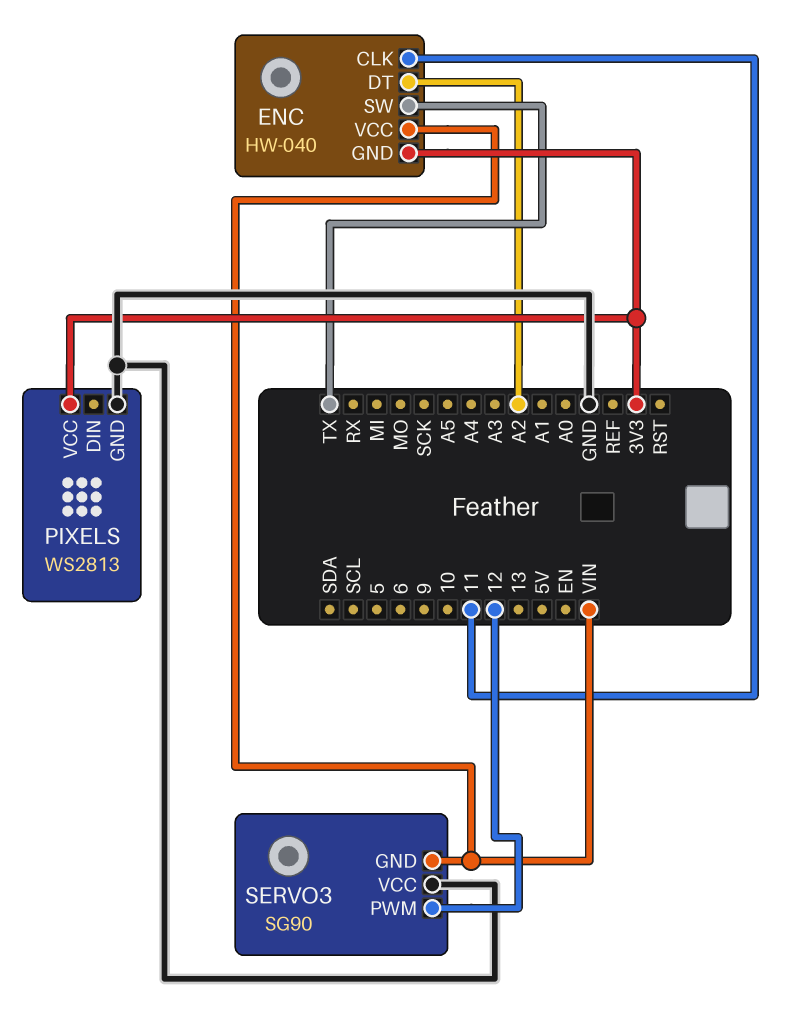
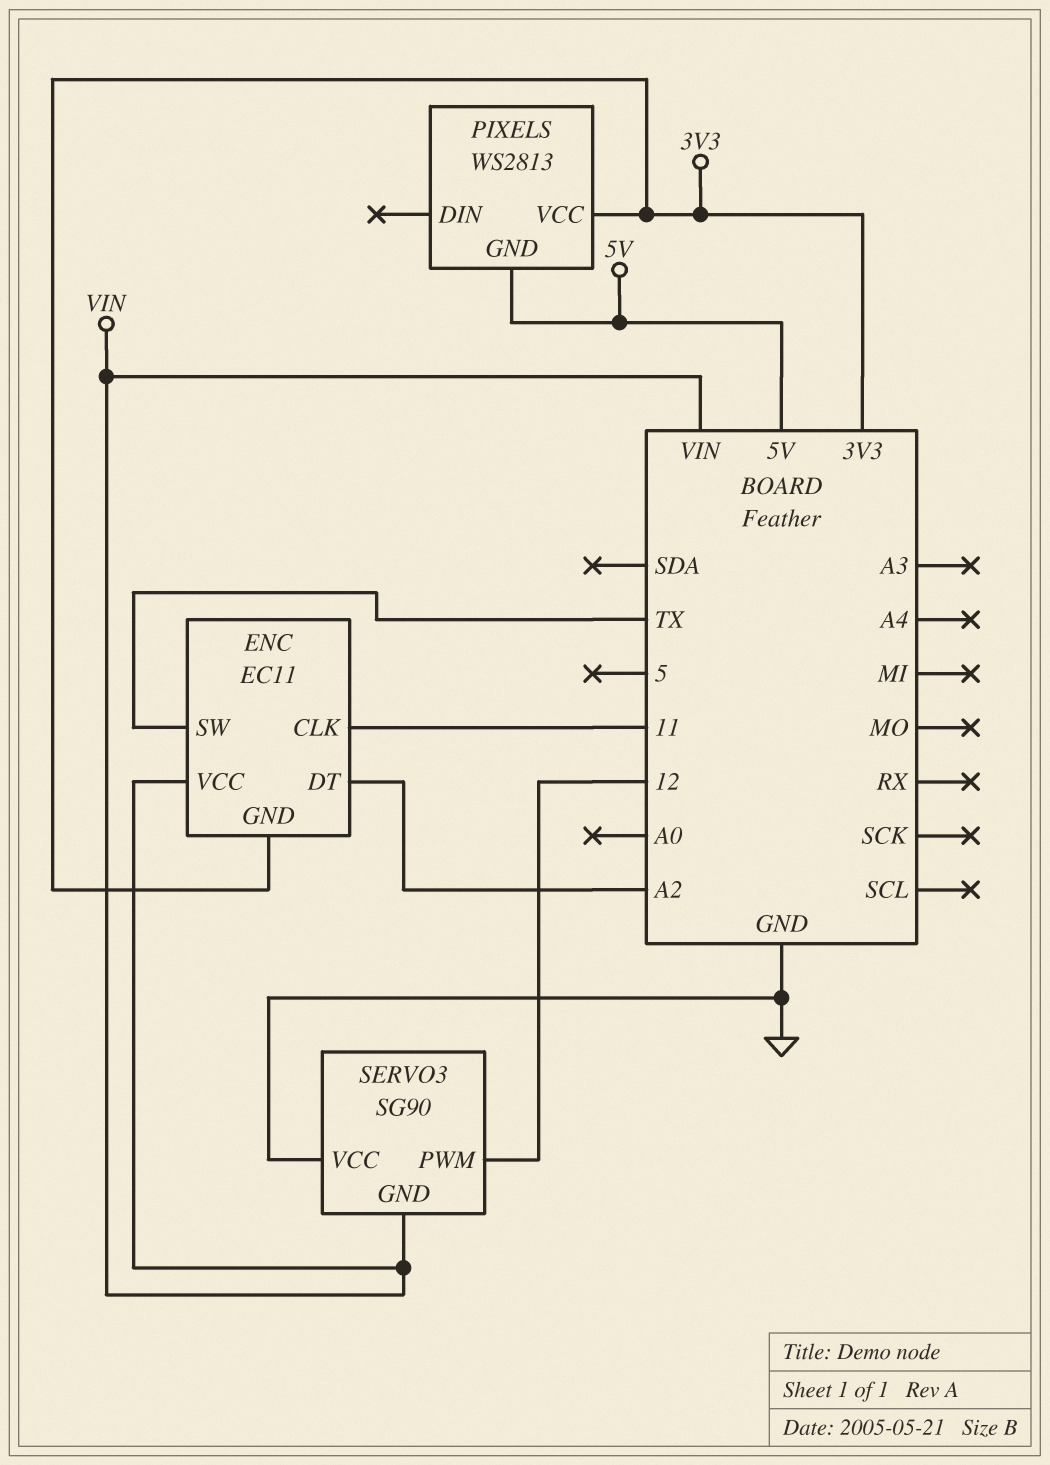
ENC: HW-040 -> EC11
PIXELS pin GND: GND -> 5V

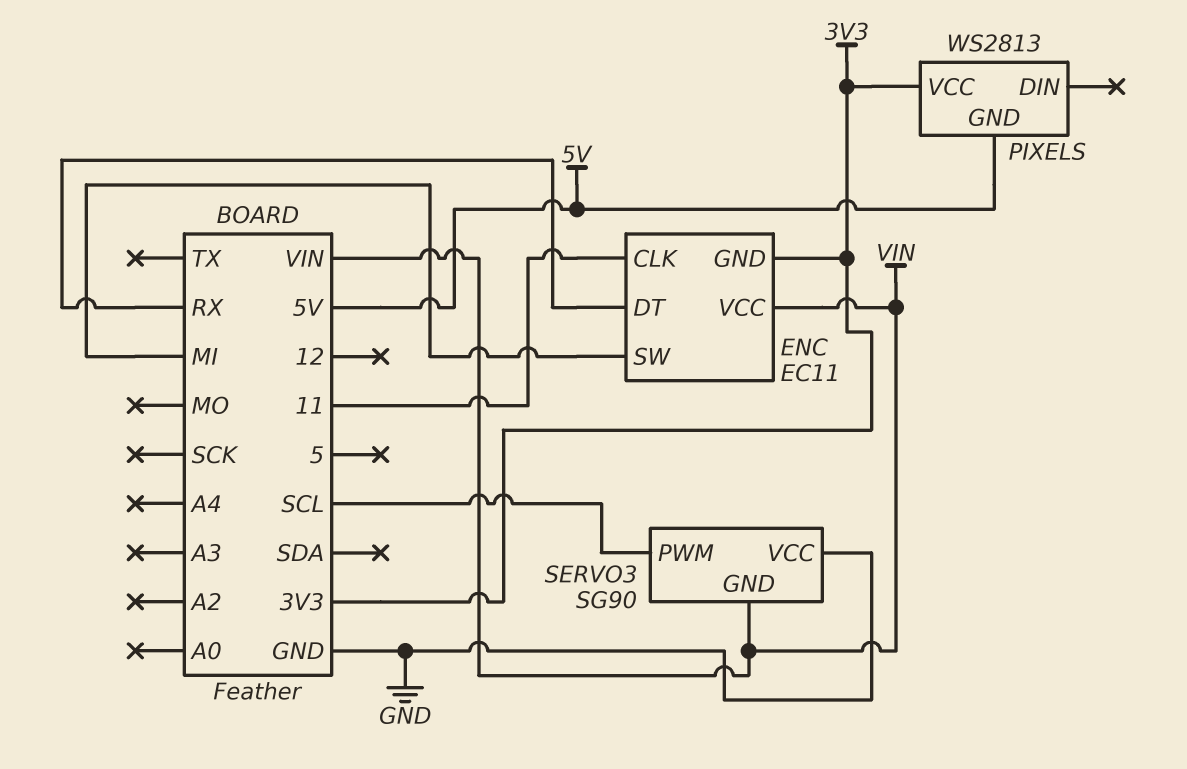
ENC pin DT: A2 -> RX
ENC pin SW: TX -> MI
SERVO3 pin PWM: 12 -> SCL

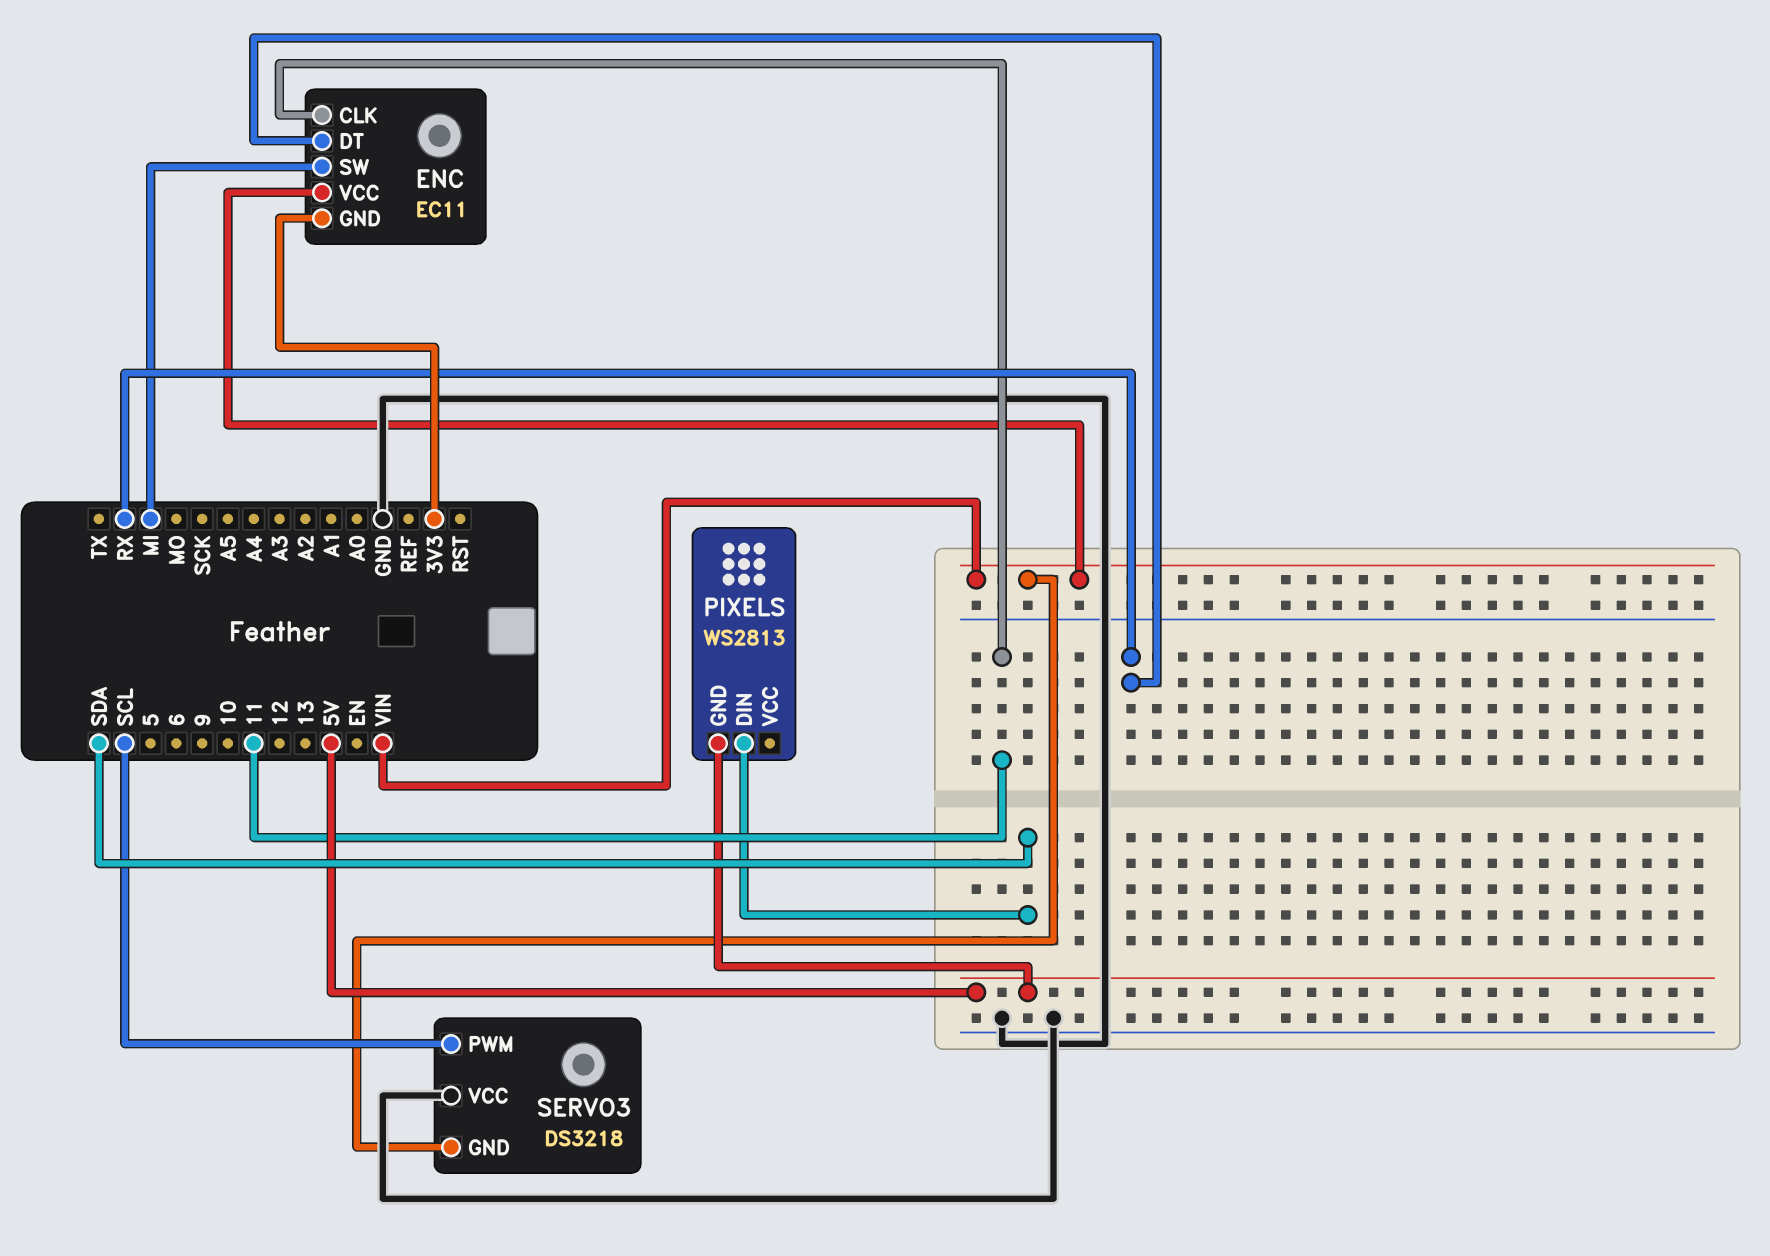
PIXELS pin DIN: none -> SDA
PIXELS pin VCC: 3V3 -> none
SERVO3: SG90 -> DS3218

